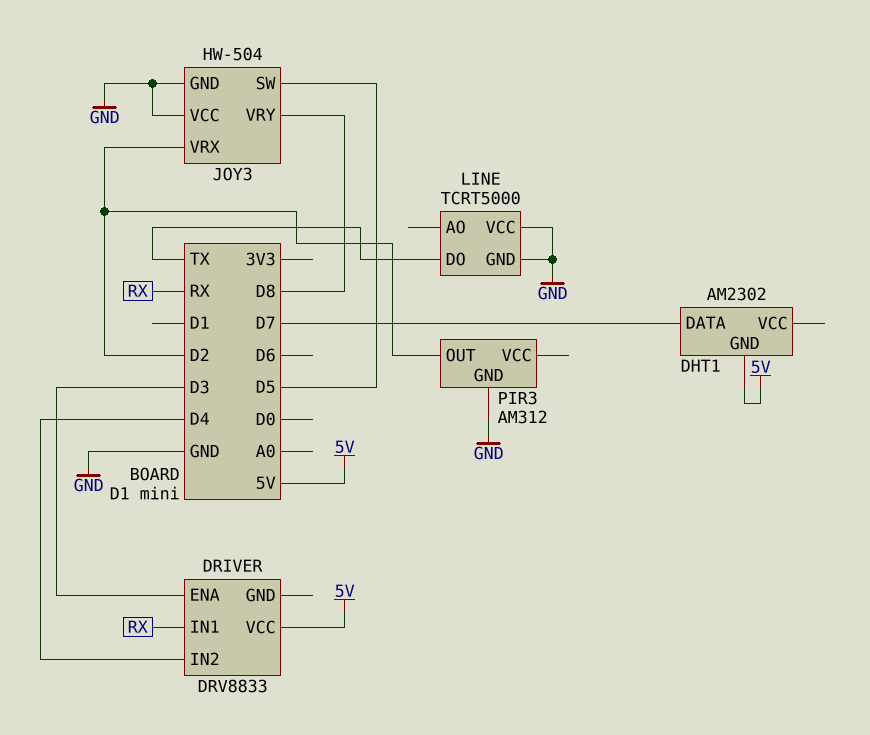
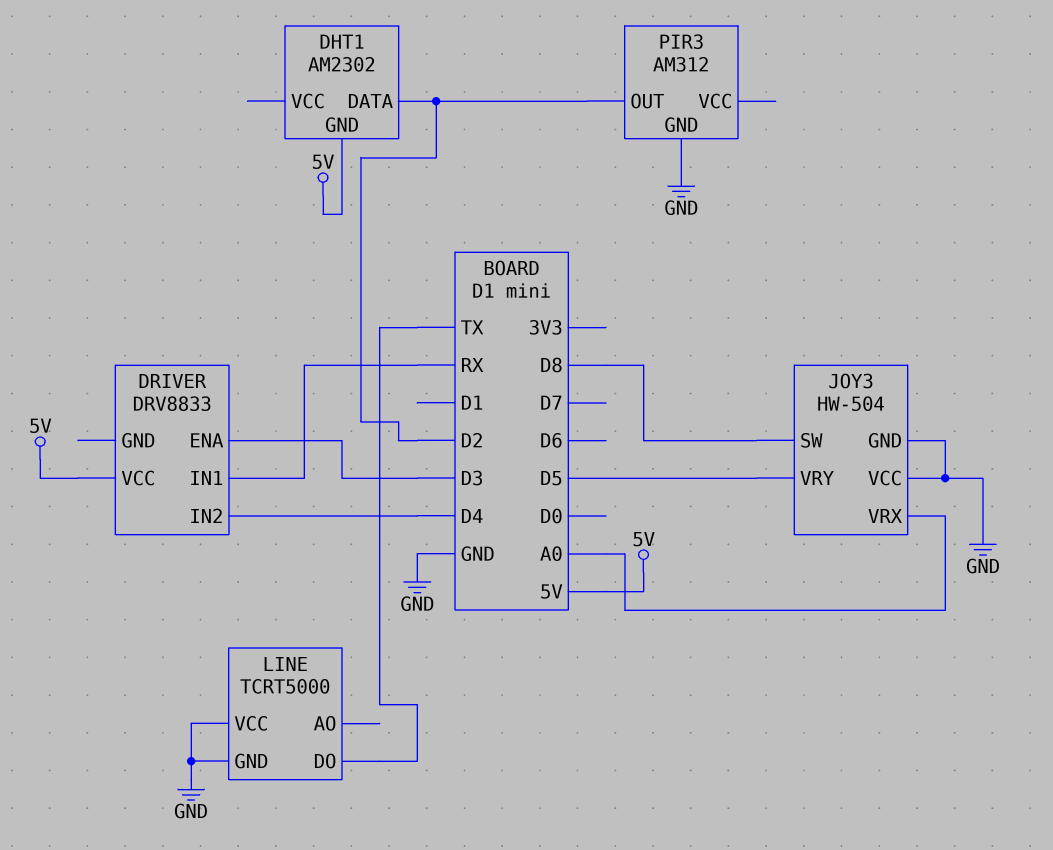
DHT1 pin DATA: D7 -> D2
JOY3 pin SW: D5 -> D8
JOY3 pin VRX: D2 -> A0
JOY3 pin VRY: D8 -> D5

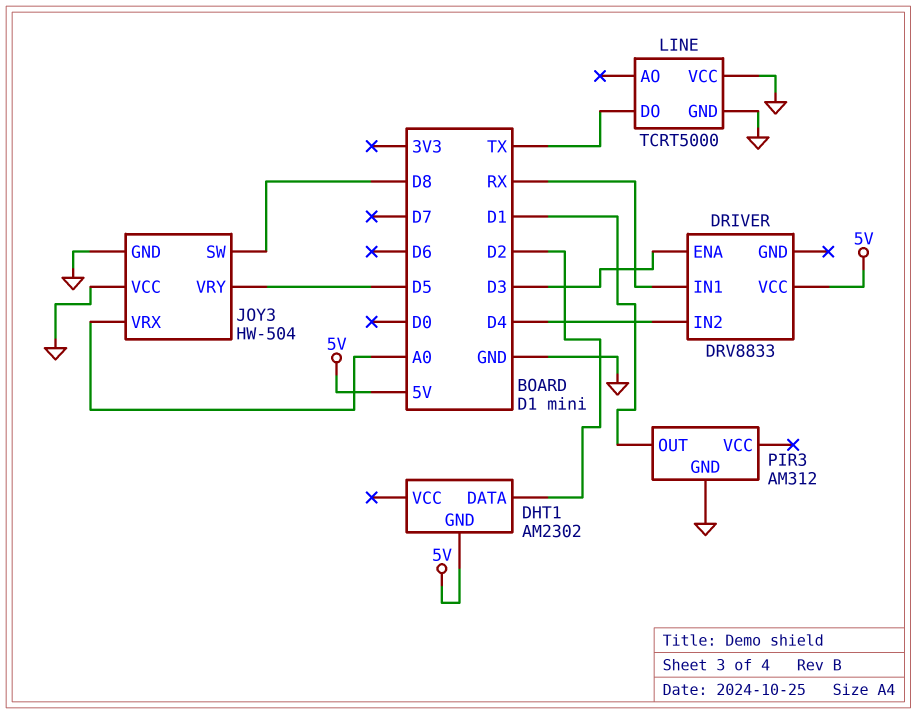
PIR3 pin OUT: D2 -> D1

